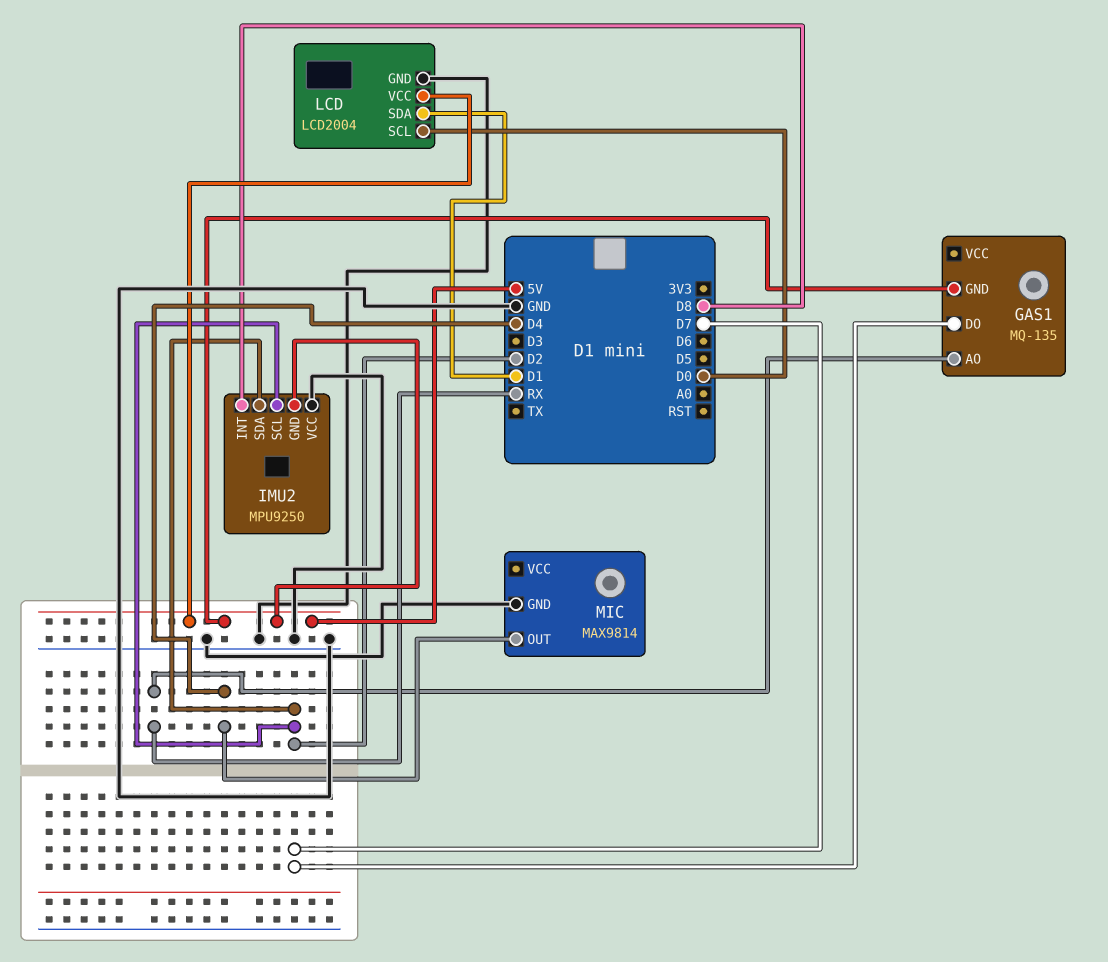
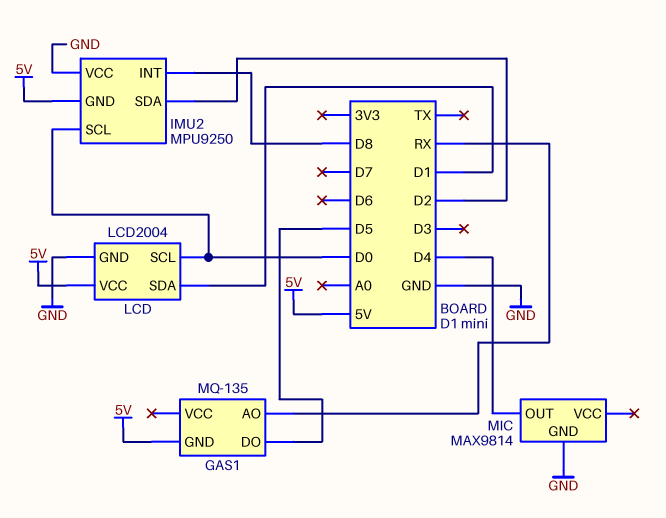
GAS1 pin DO: D7 -> D5
IMU2 pin SCL: D2 -> D0

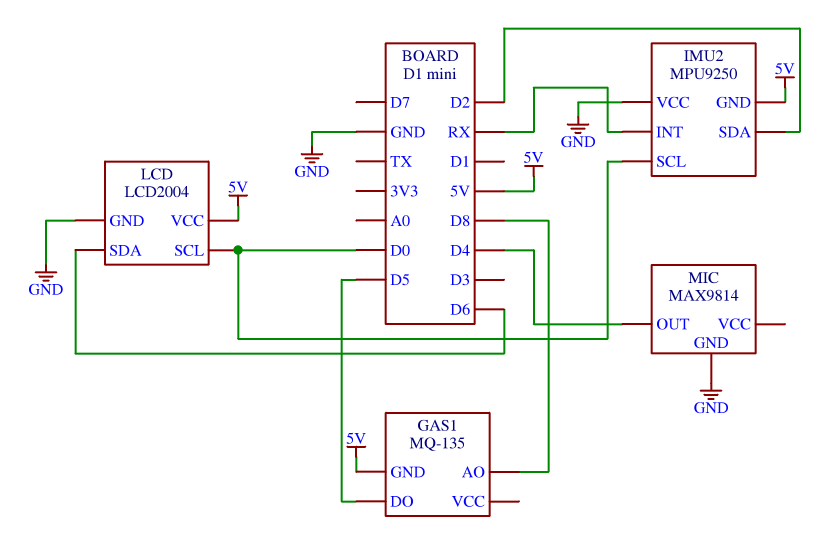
GAS1 pin AO: RX -> D8
IMU2 pin INT: D8 -> RX
LCD pin SDA: D1 -> D6

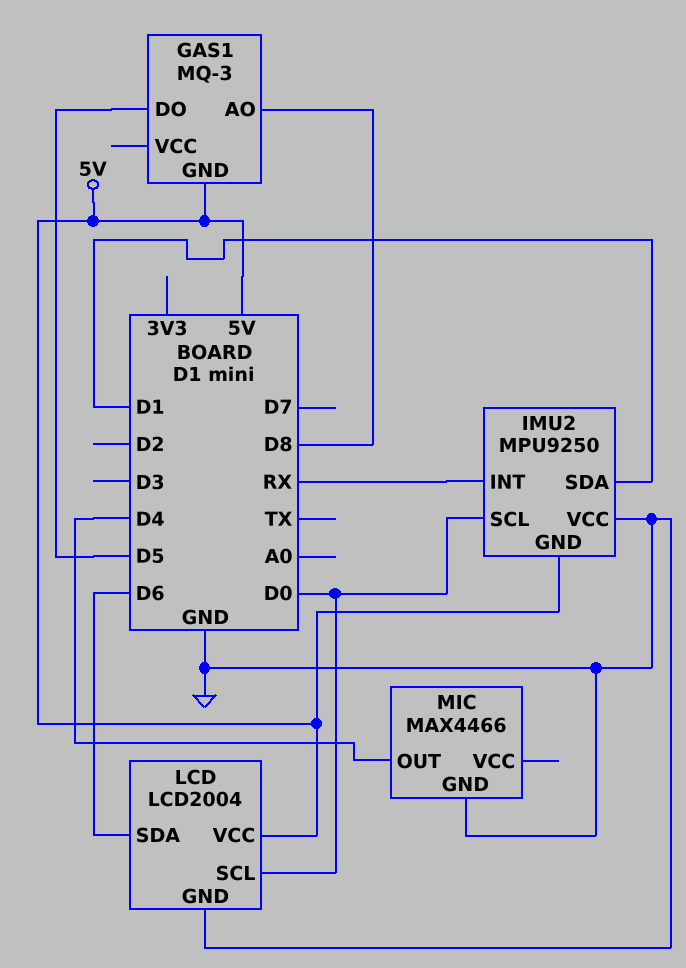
GAS1: MQ-135 -> MQ-3
IMU2 pin SDA: D2 -> D1
MIC: MAX9814 -> MAX4466

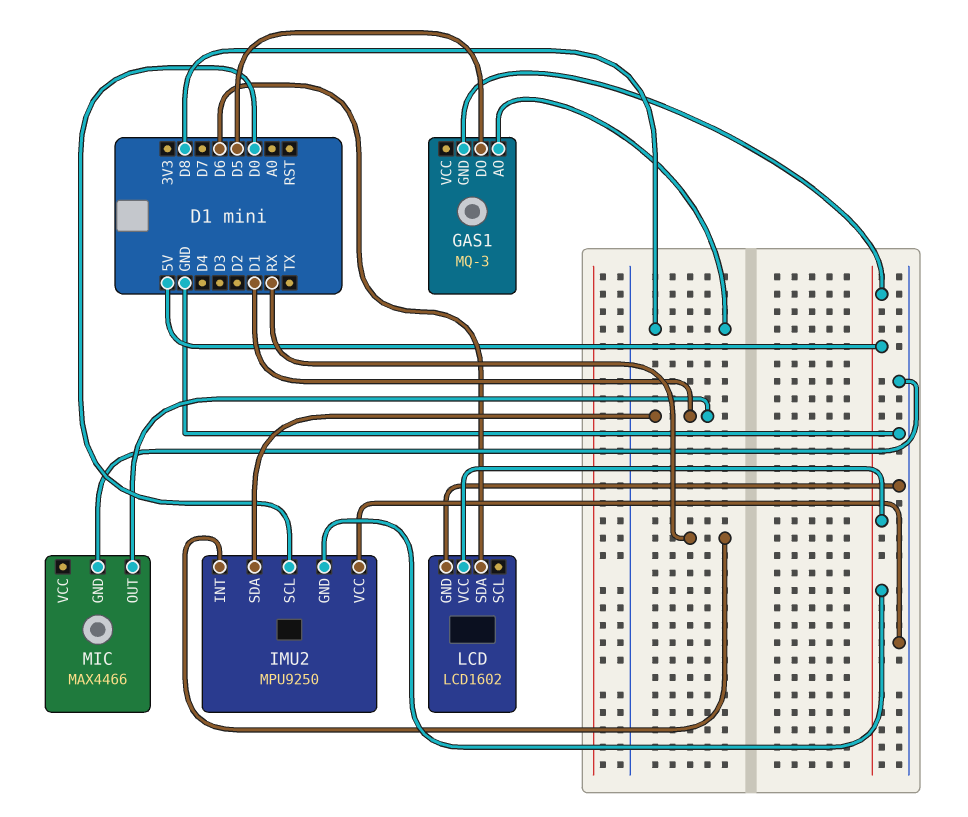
LCD: LCD2004 -> LCD1602
LCD pin SCL: D0 -> none
MIC pin OUT: D4 -> D1

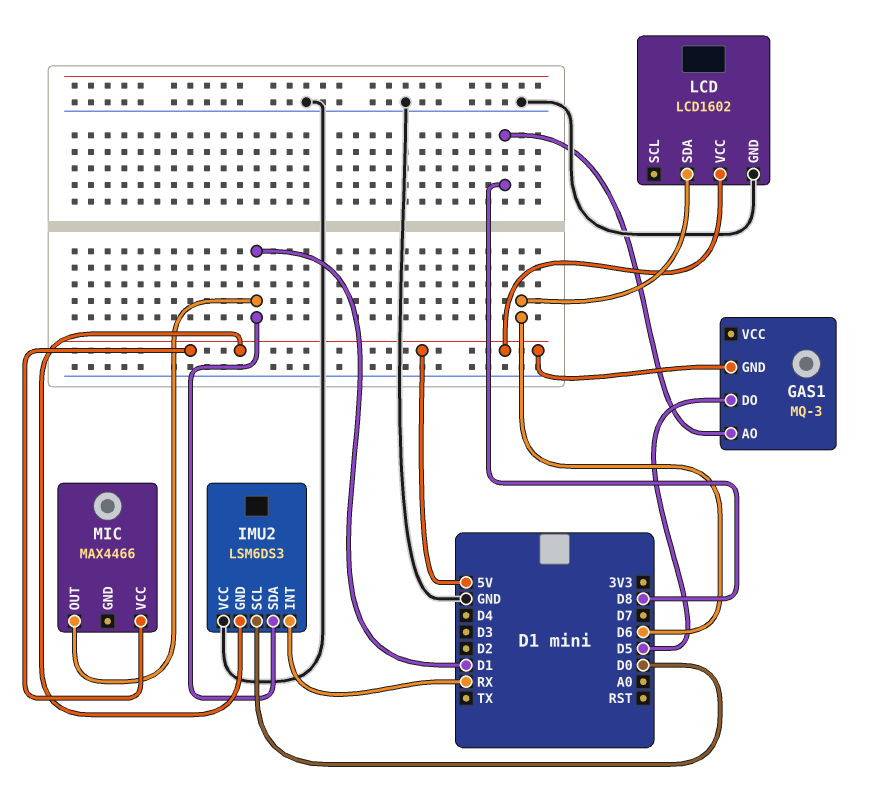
IMU2: MPU9250 -> LSM6DS3
MIC pin GND: GND -> none
MIC pin VCC: none -> 5V

